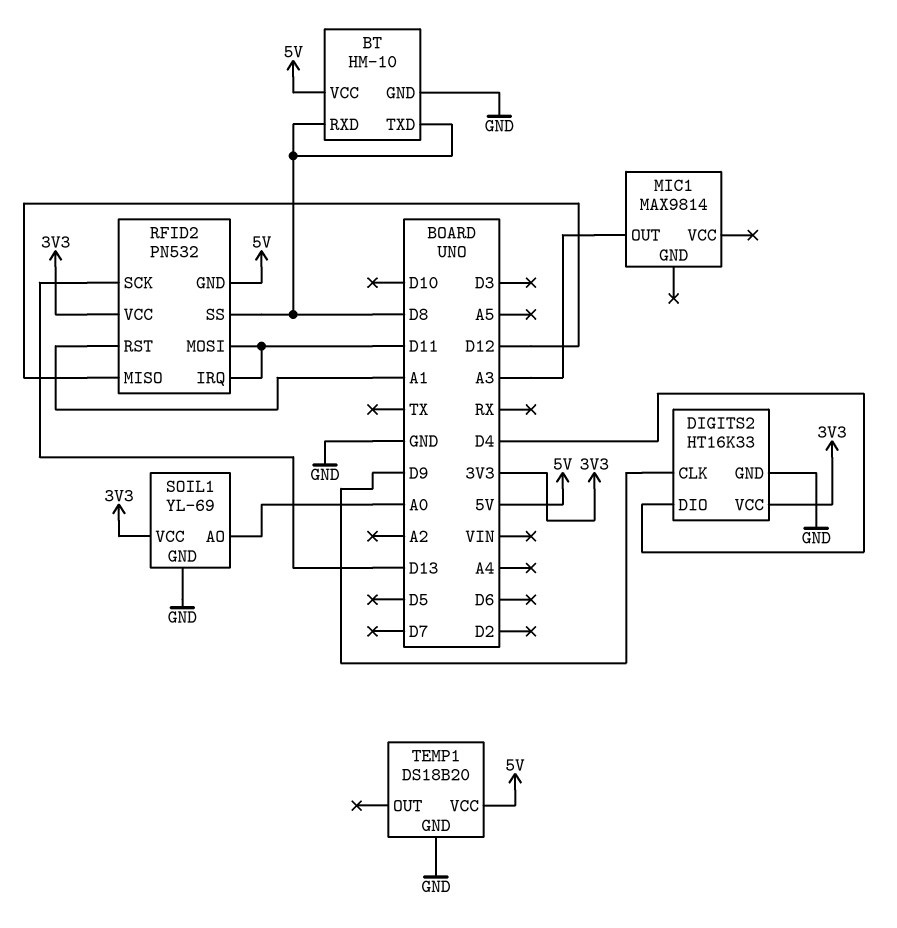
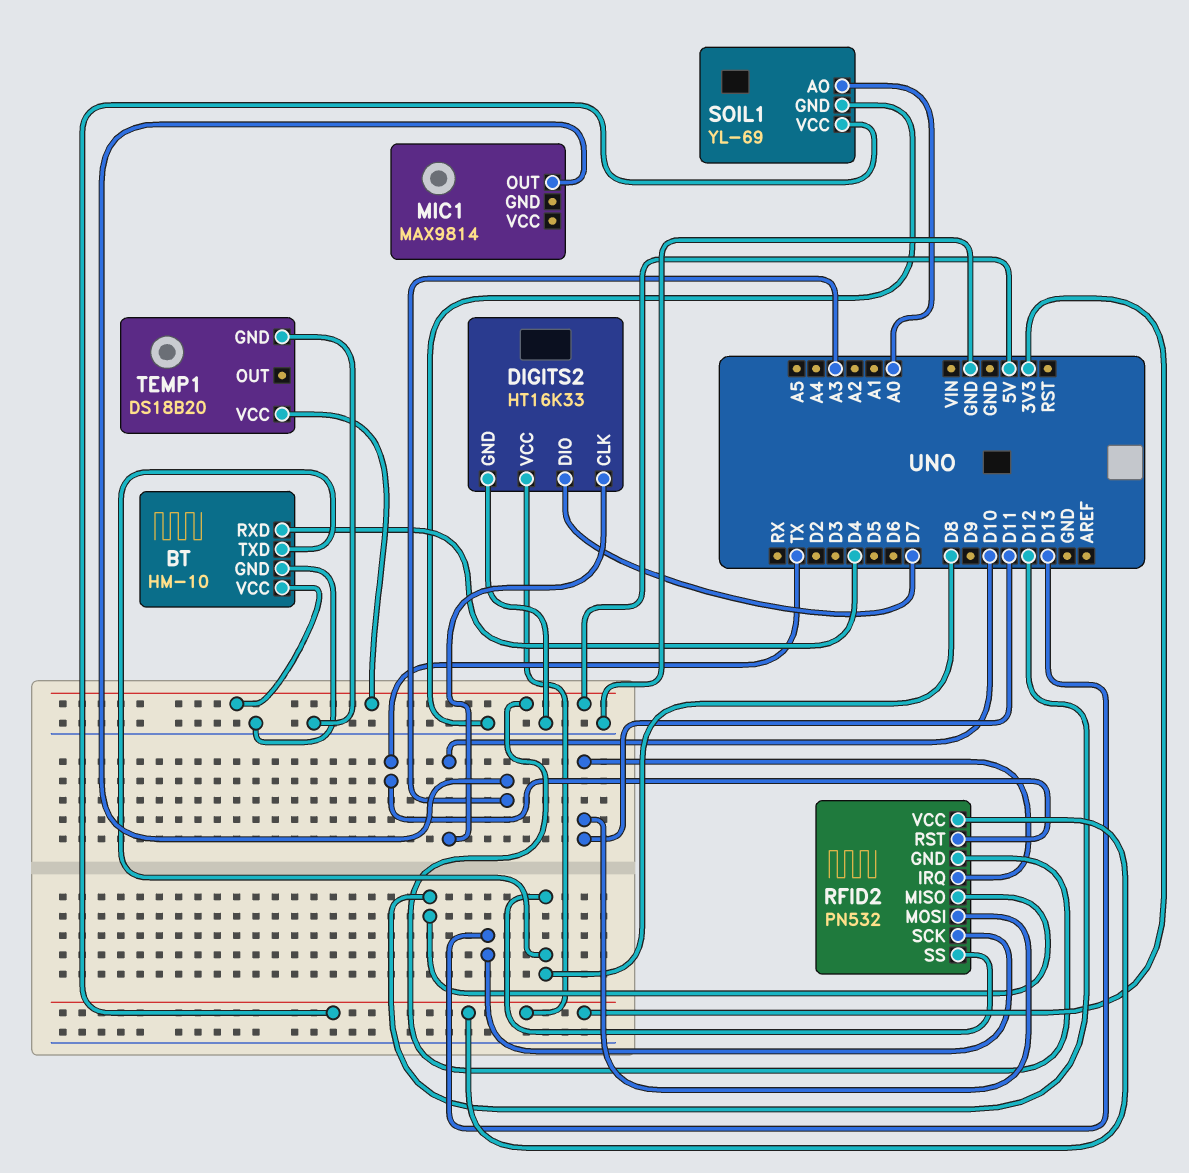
BT pin RXD: D8 -> D4
DIGITS2 pin CLK: D9 -> D10
DIGITS2 pin DIO: D4 -> D7
RFID2 pin RST: A1 -> TX

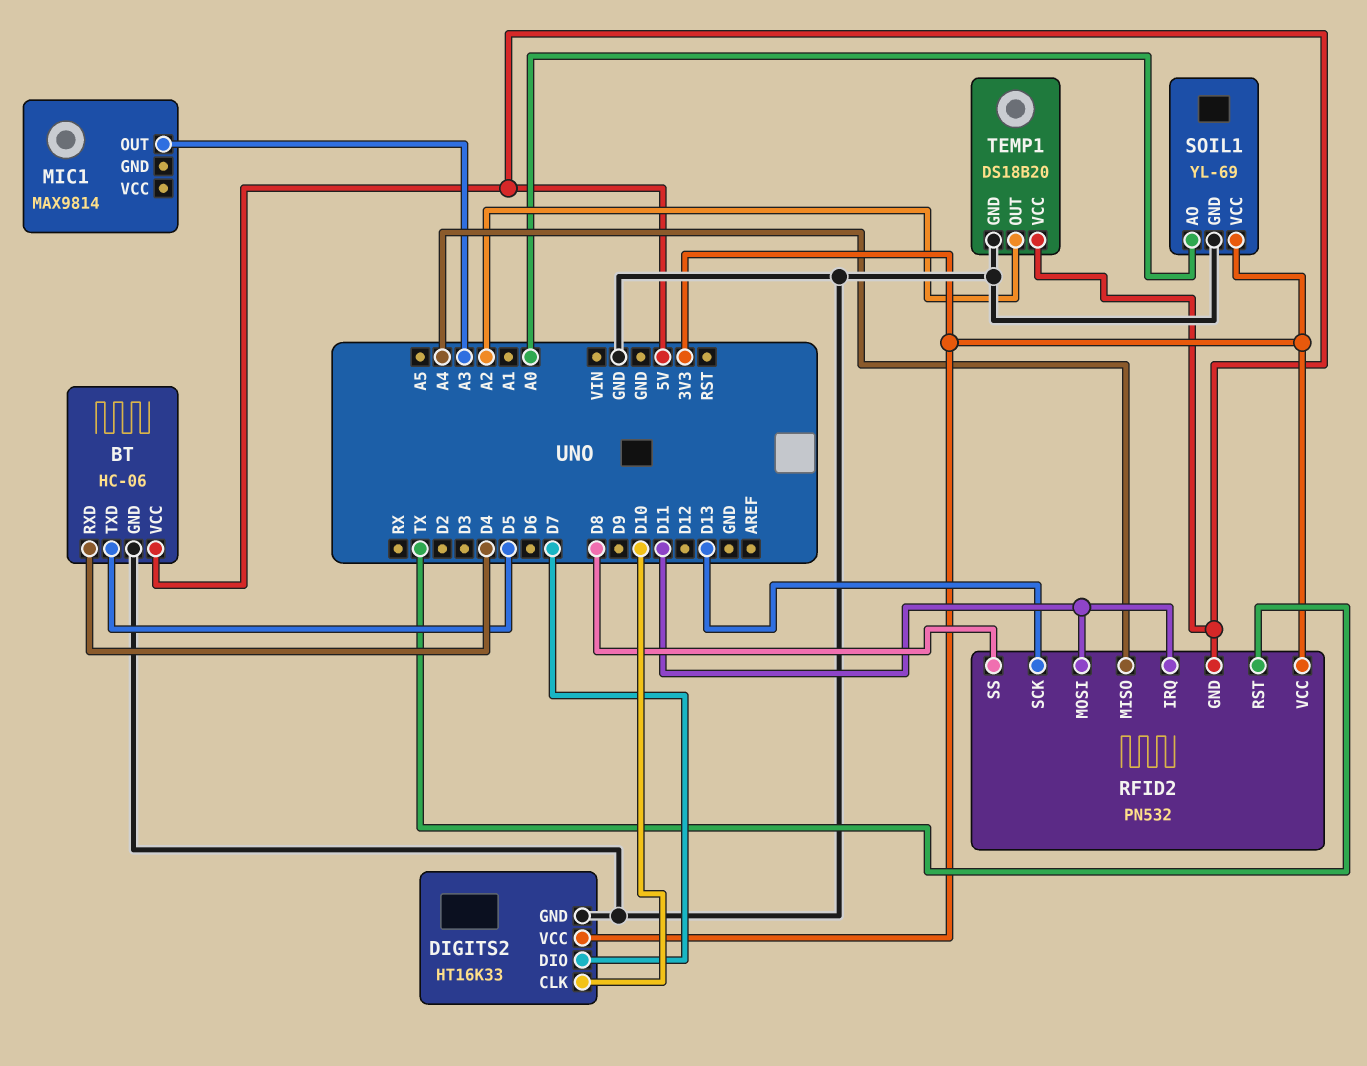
BT: HM-10 -> HC-06
BT pin TXD: D8 -> D5
RFID2 pin MISO: D12 -> A4
TEMP1 pin OUT: none -> A2

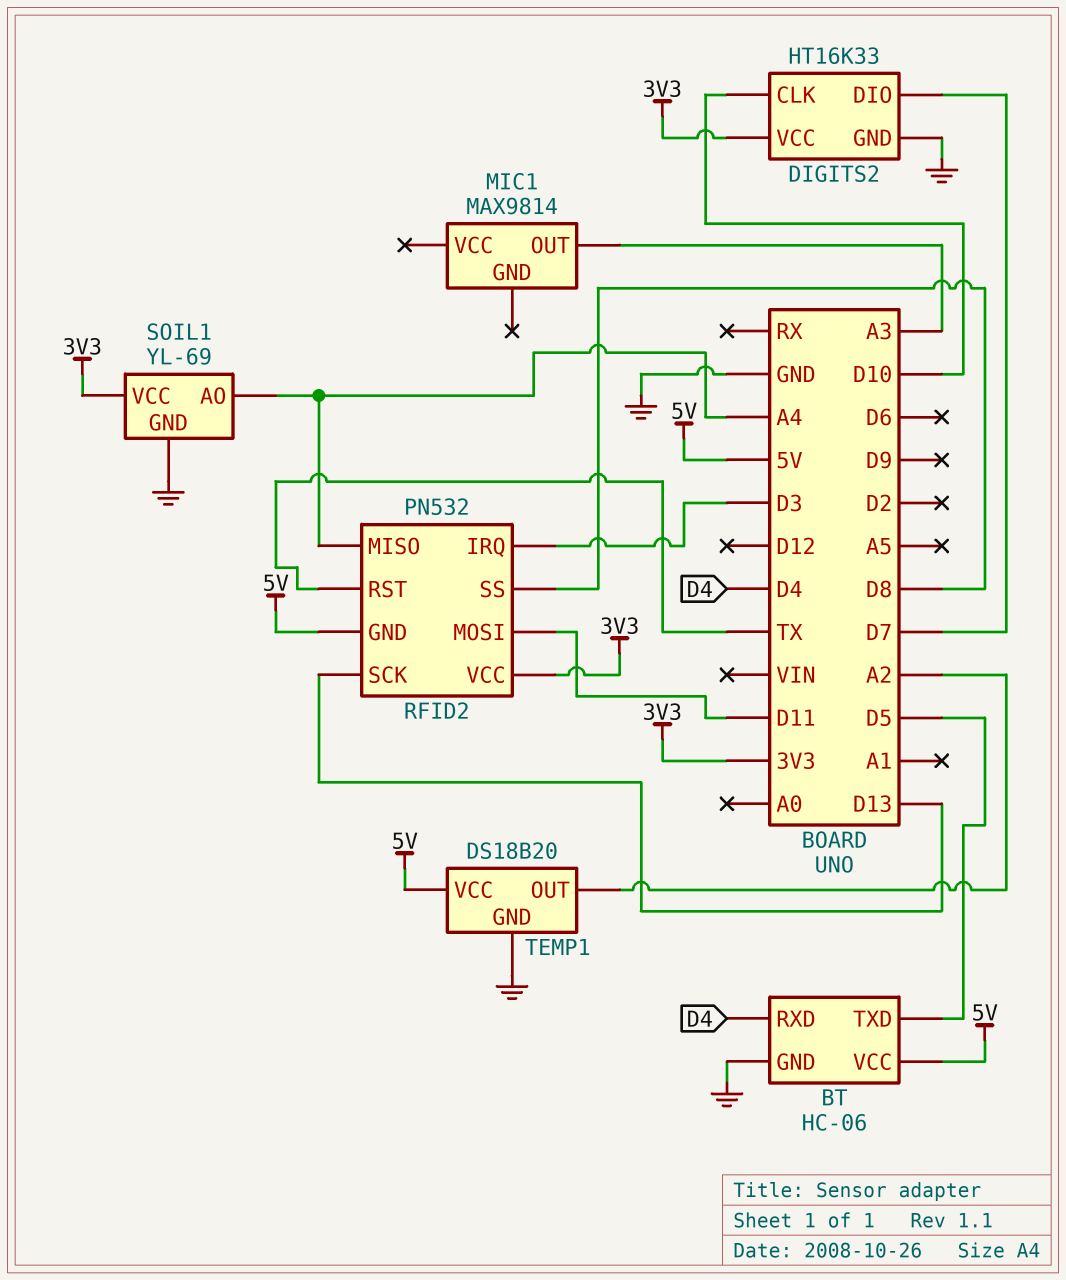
RFID2 pin IRQ: D11 -> D3
SOIL1 pin AO: A0 -> A4

